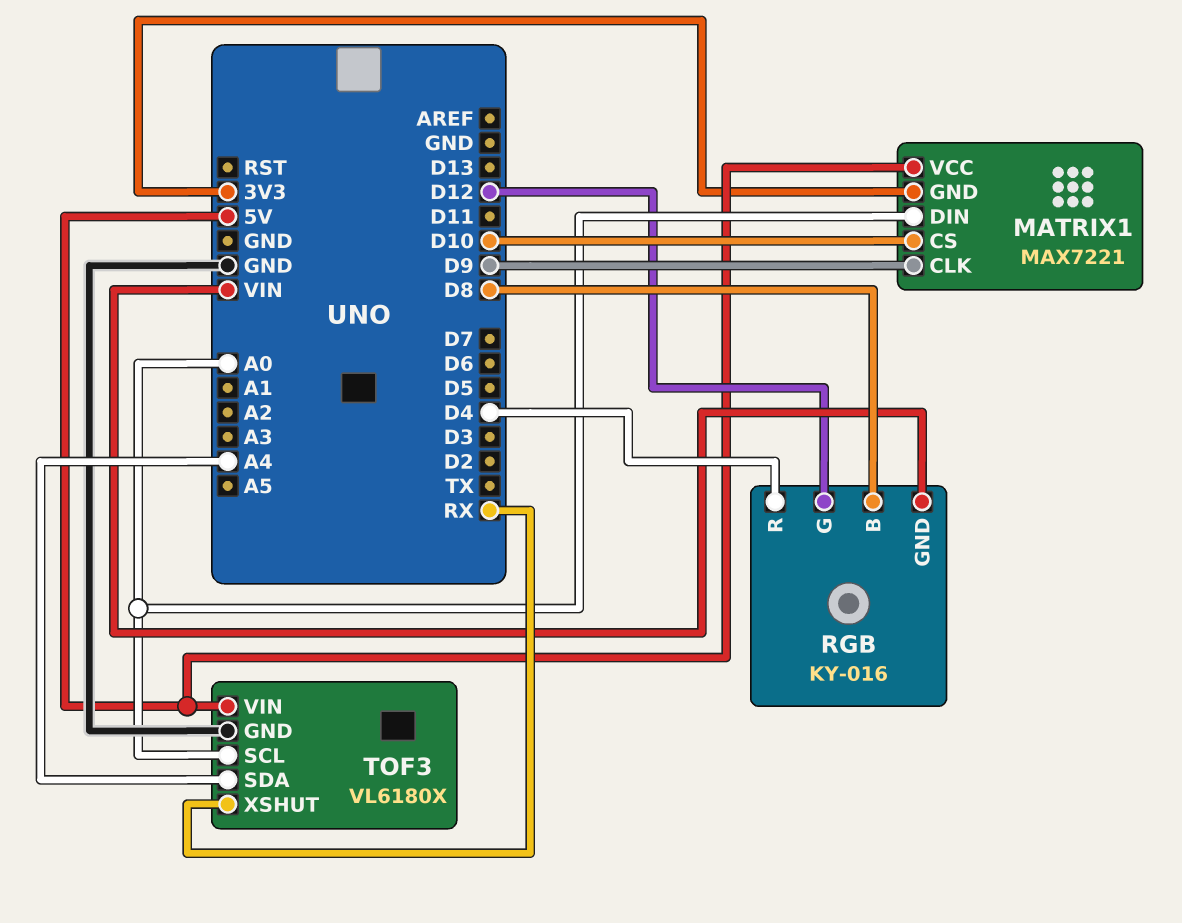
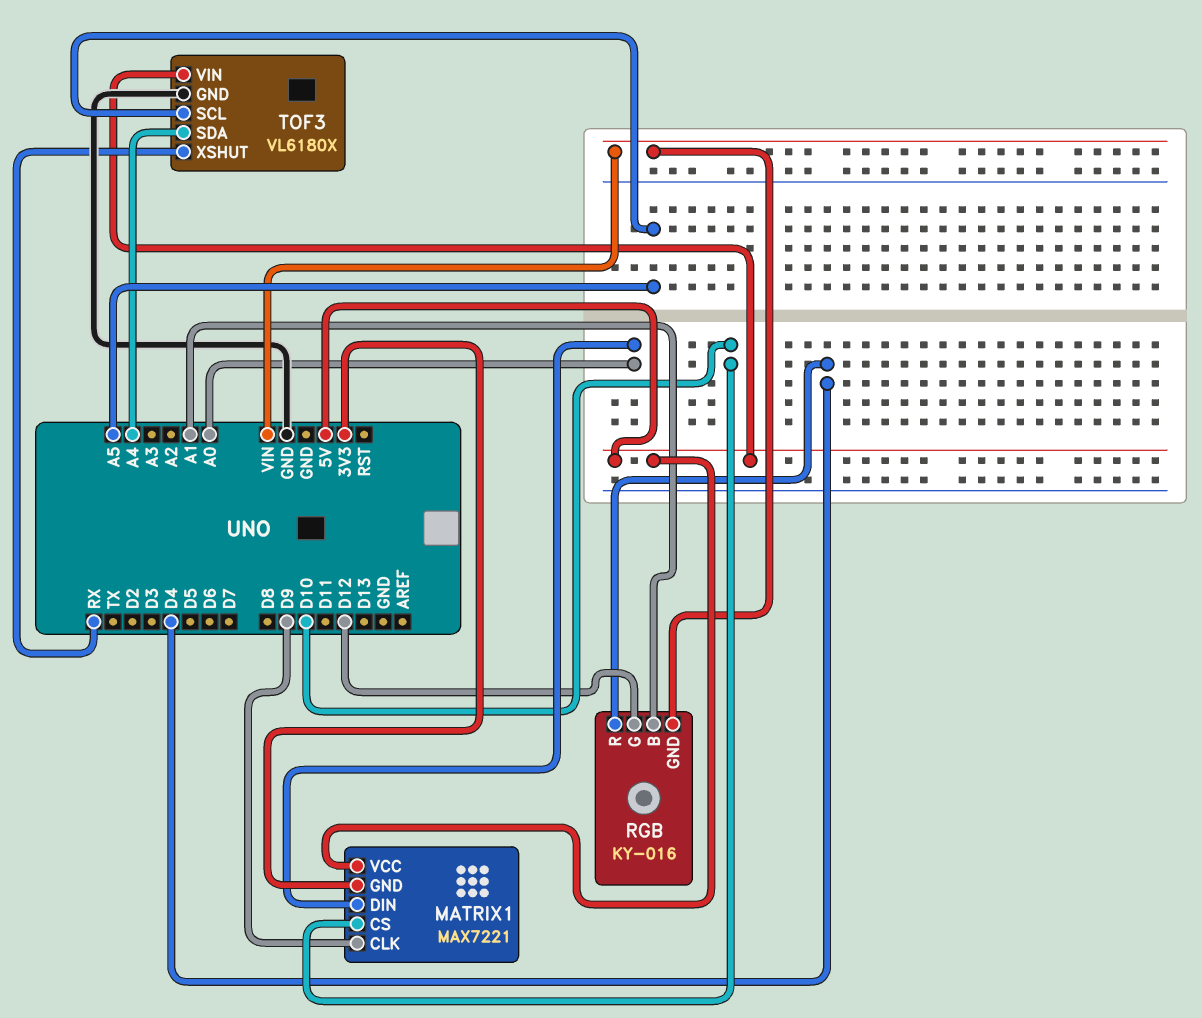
RGB pin B: D8 -> A1
TOF3 pin SCL: A0 -> A5

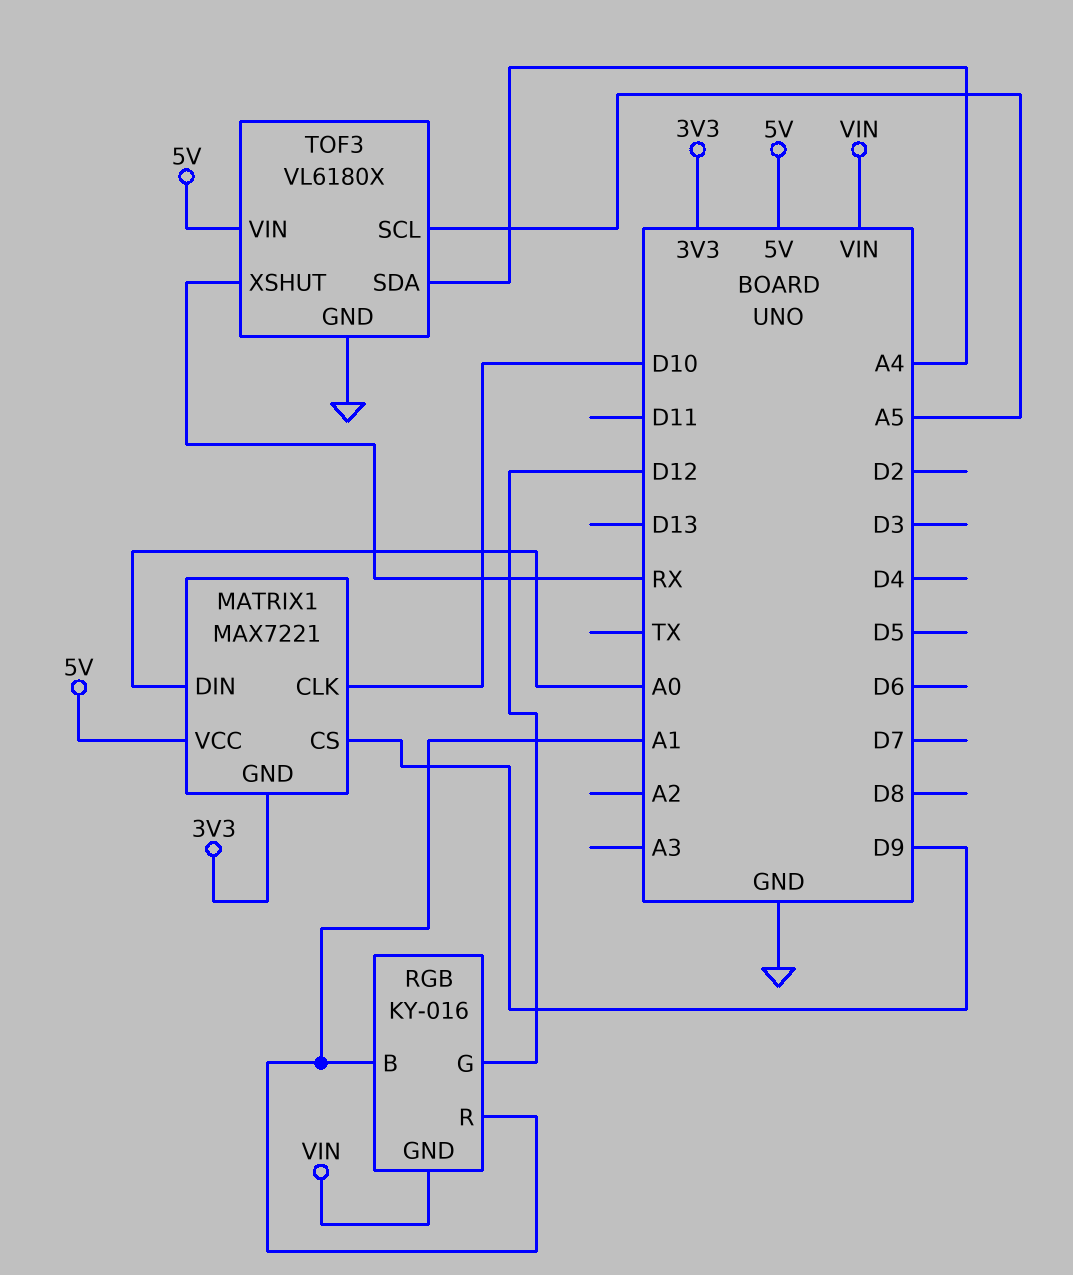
MATRIX1 pin CLK: D9 -> D10
MATRIX1 pin CS: D10 -> D9
RGB pin R: D4 -> A1

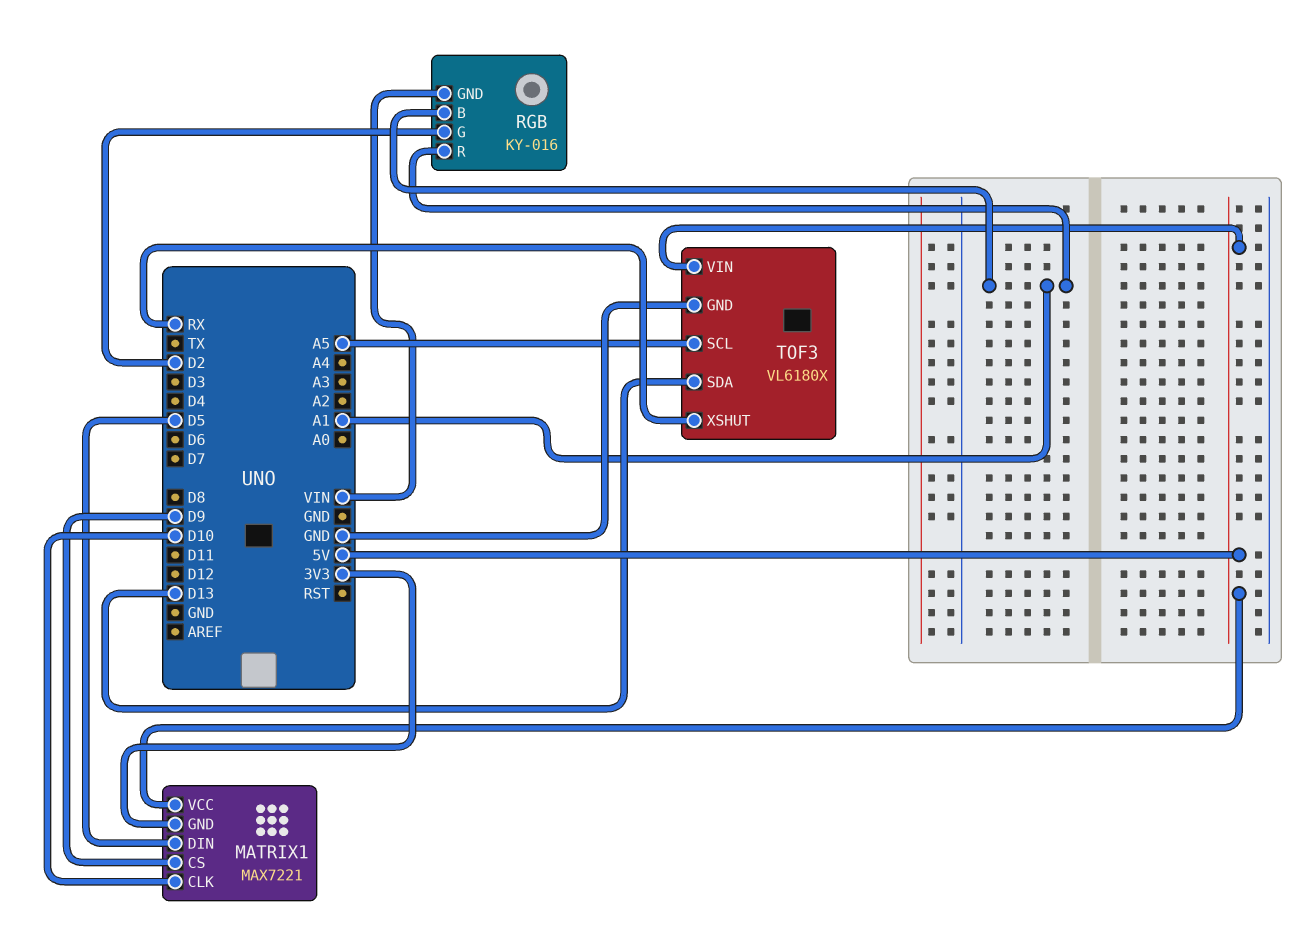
MATRIX1 pin DIN: A0 -> D5
RGB pin G: D12 -> D2
TOF3 pin SDA: A4 -> D13

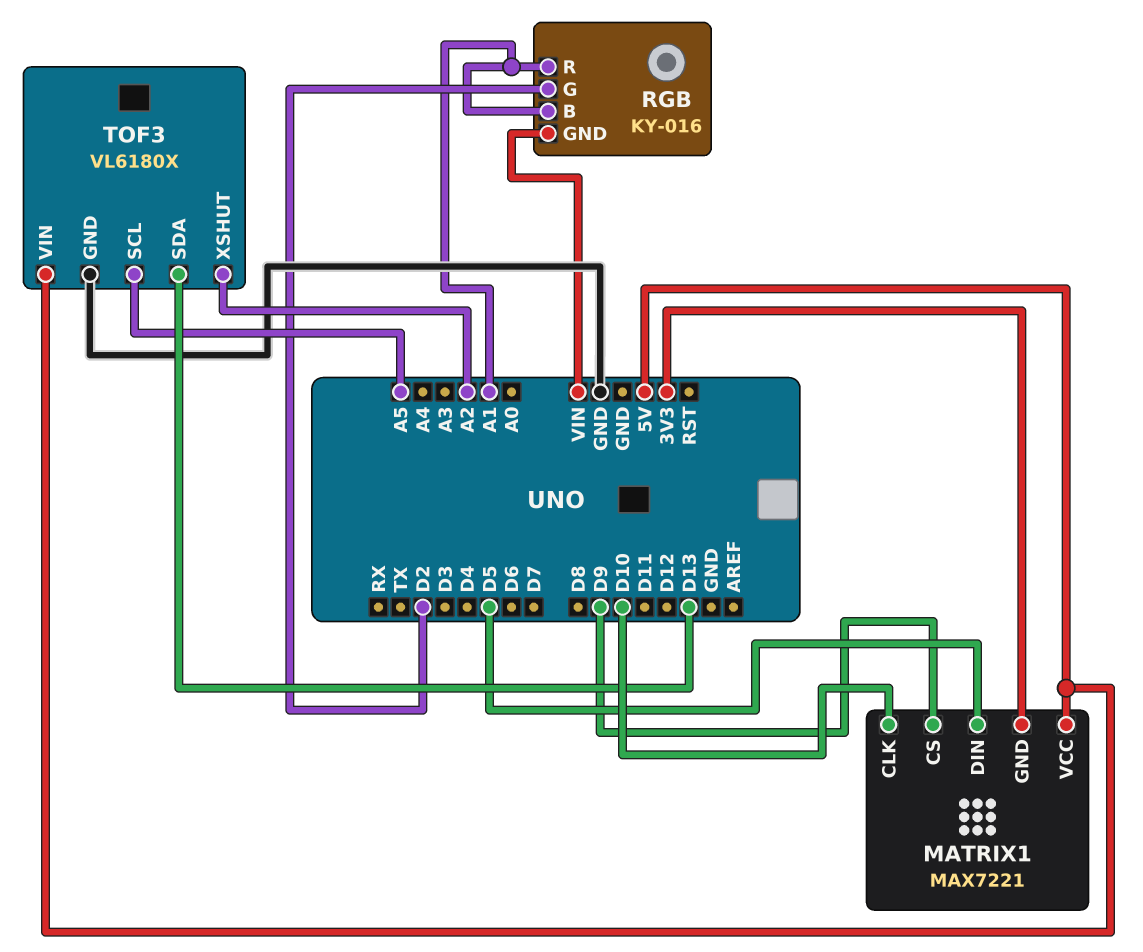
TOF3 pin XSHUT: RX -> A2

